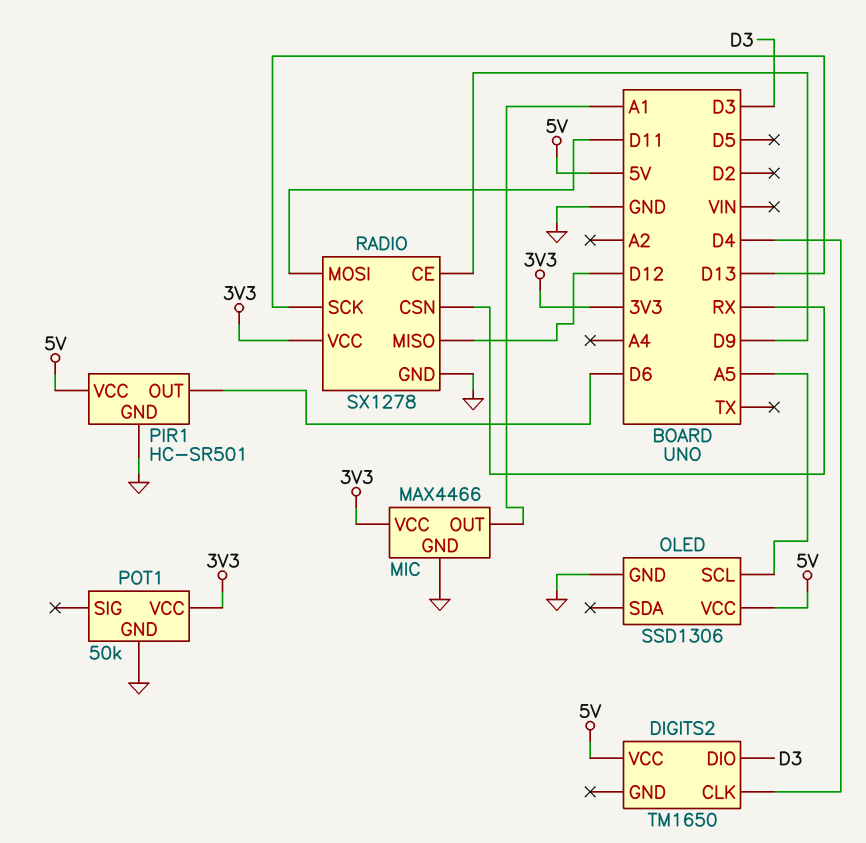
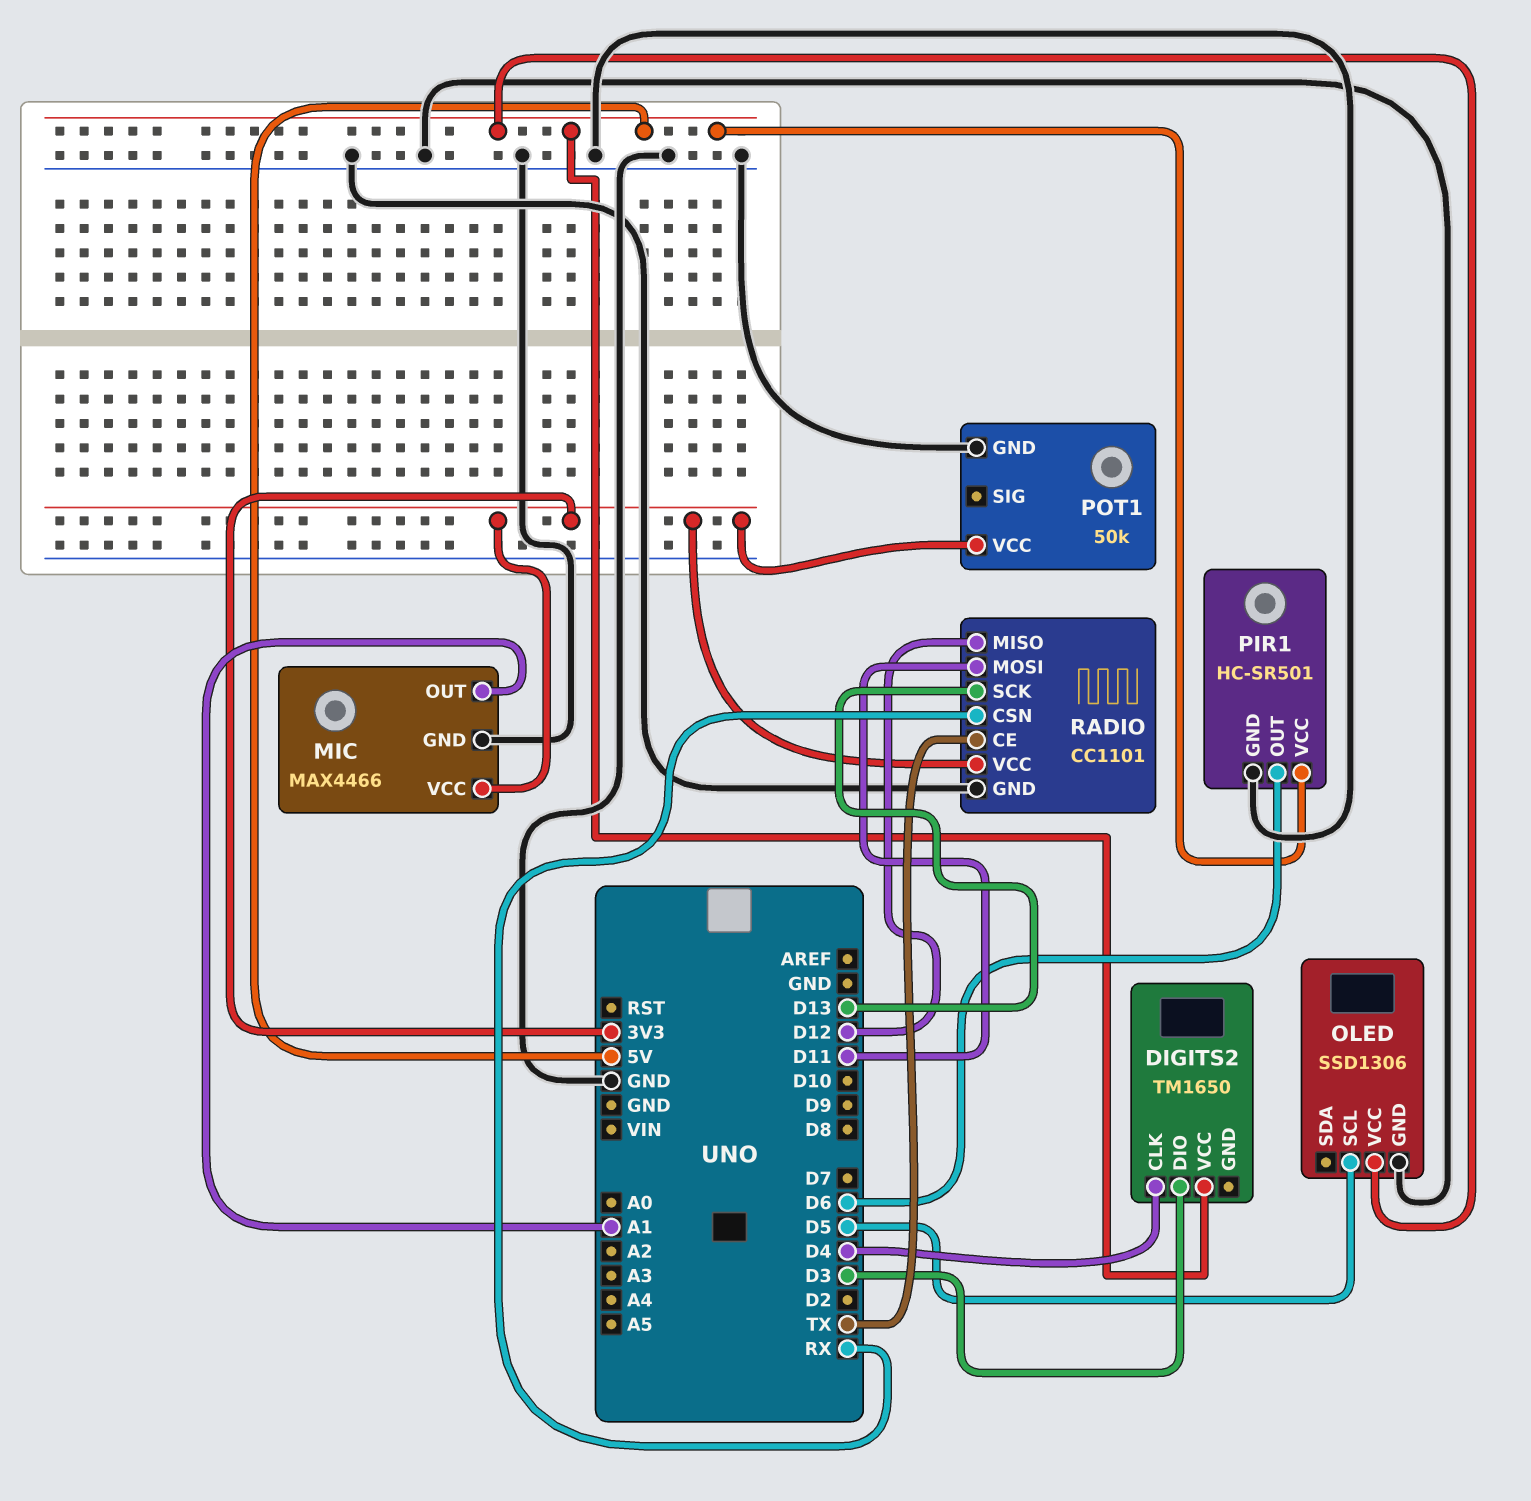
OLED pin SCL: A5 -> D5
RADIO: SX1278 -> CC1101
RADIO pin CE: D9 -> TX

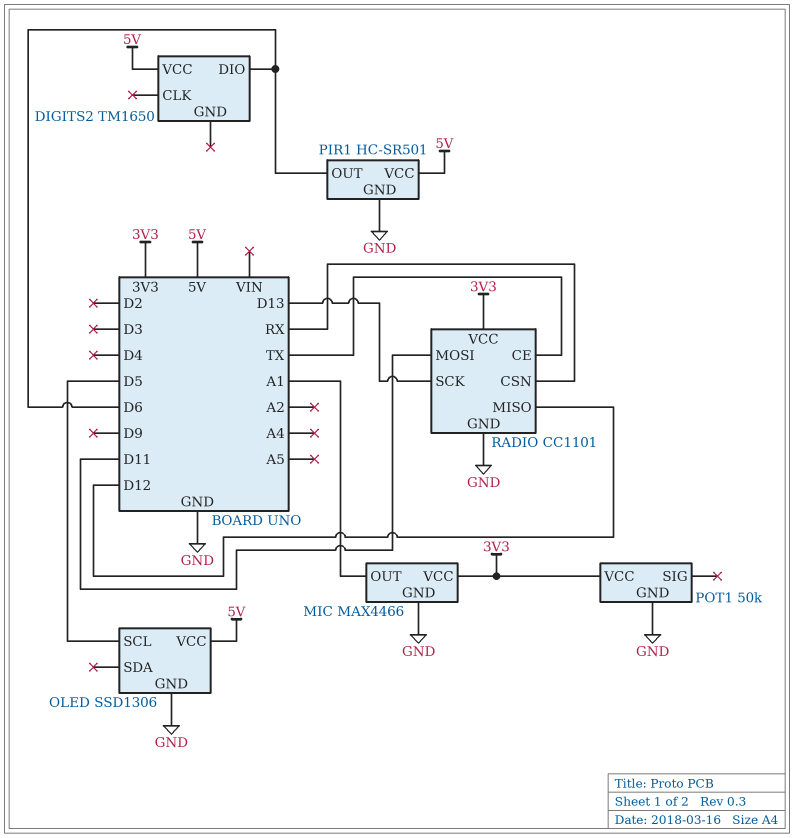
DIGITS2 pin CLK: D4 -> none
DIGITS2 pin DIO: D3 -> D6

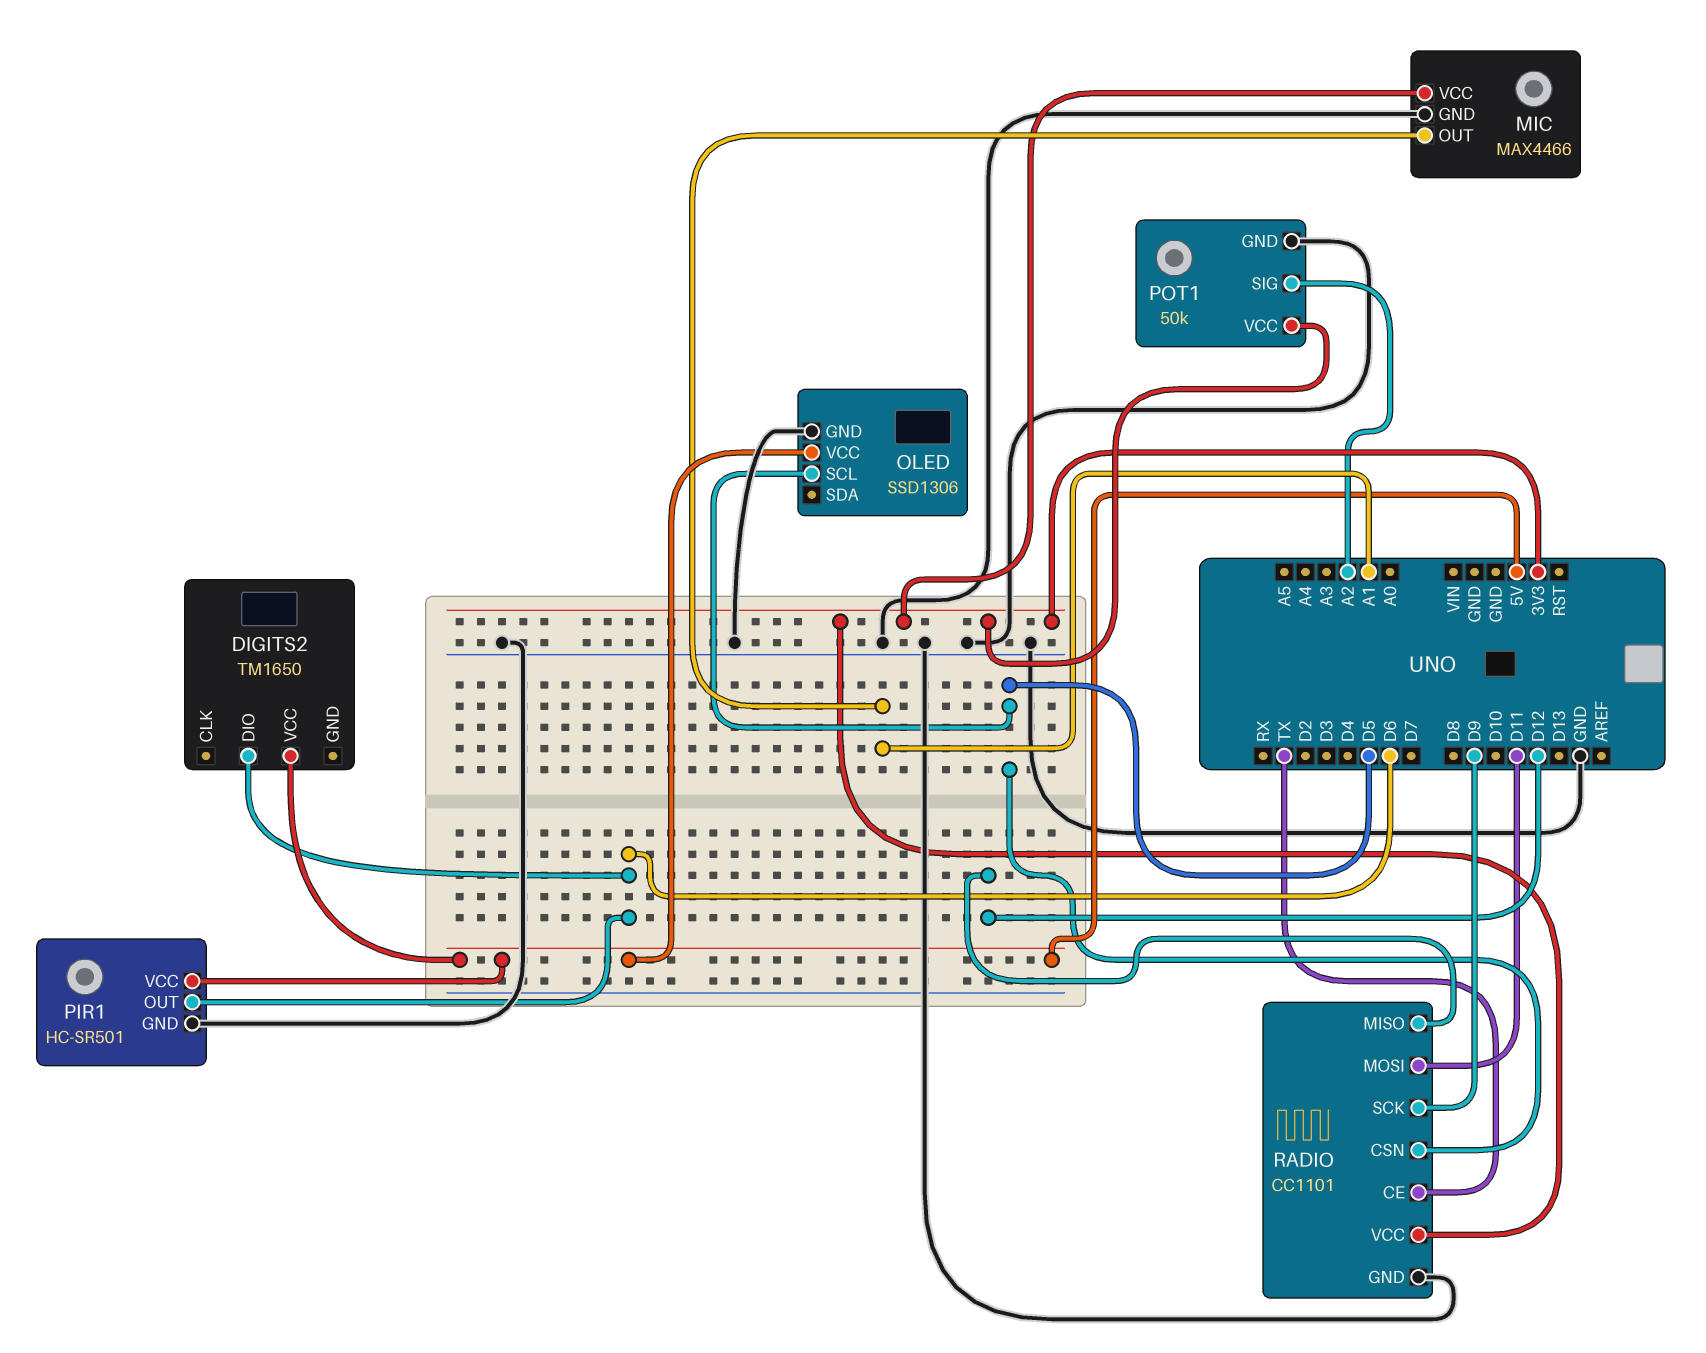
POT1 pin SIG: none -> A2
RADIO pin CSN: RX -> D5
RADIO pin SCK: D13 -> D9

